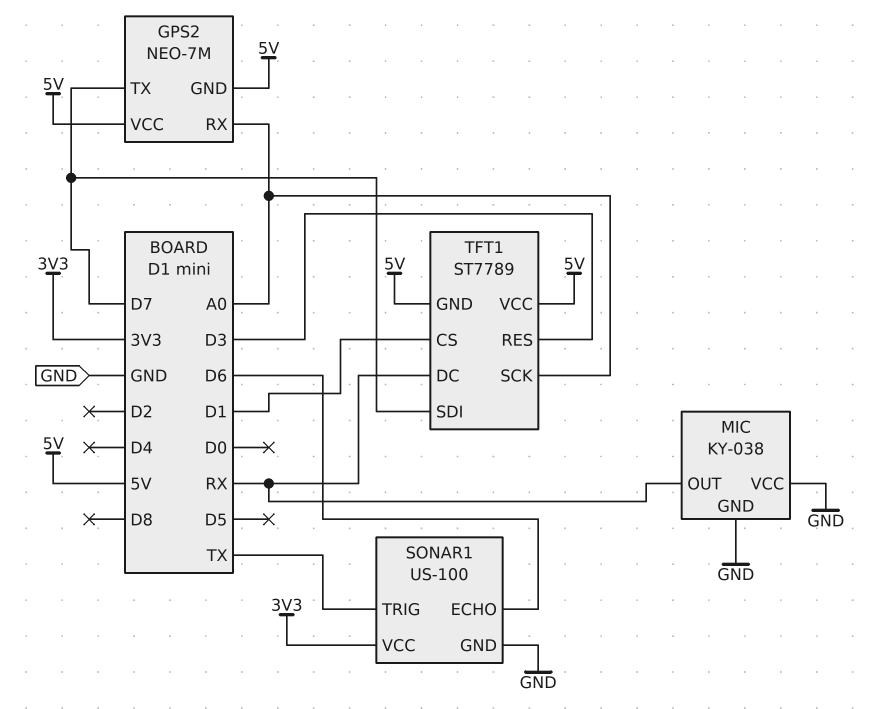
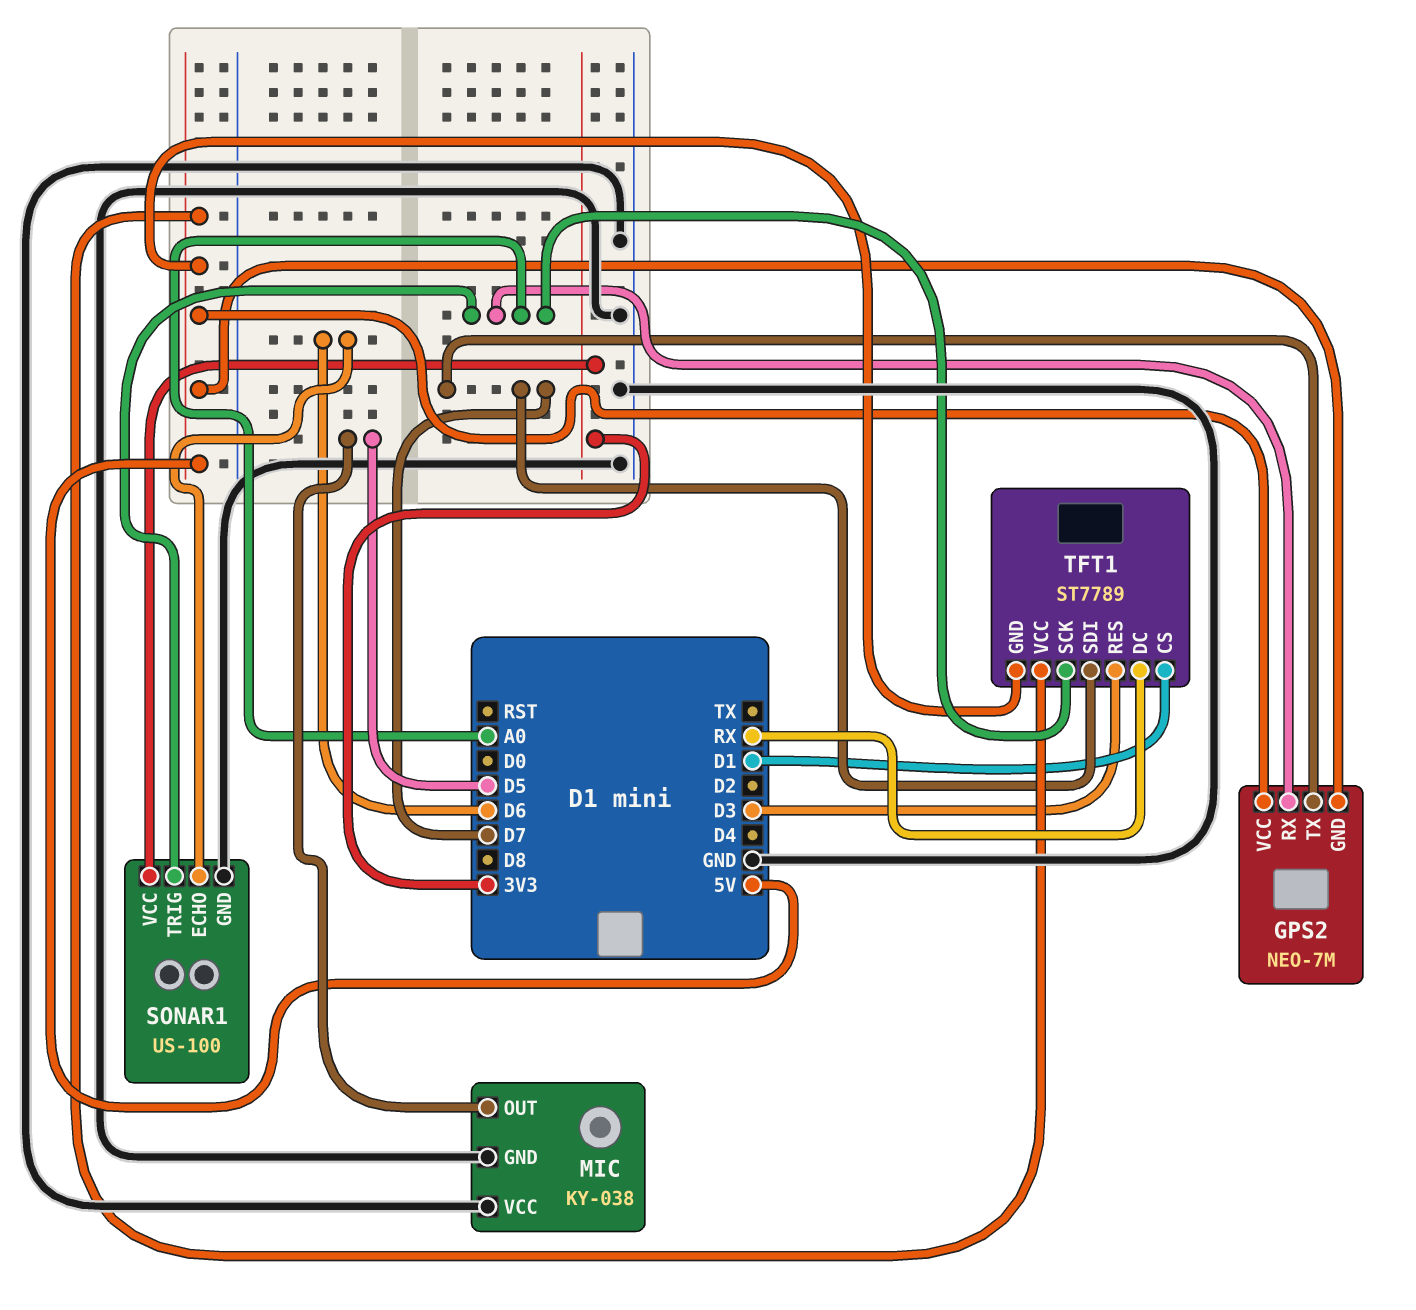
MIC pin OUT: RX -> D5
SONAR1 pin TRIG: TX -> A0

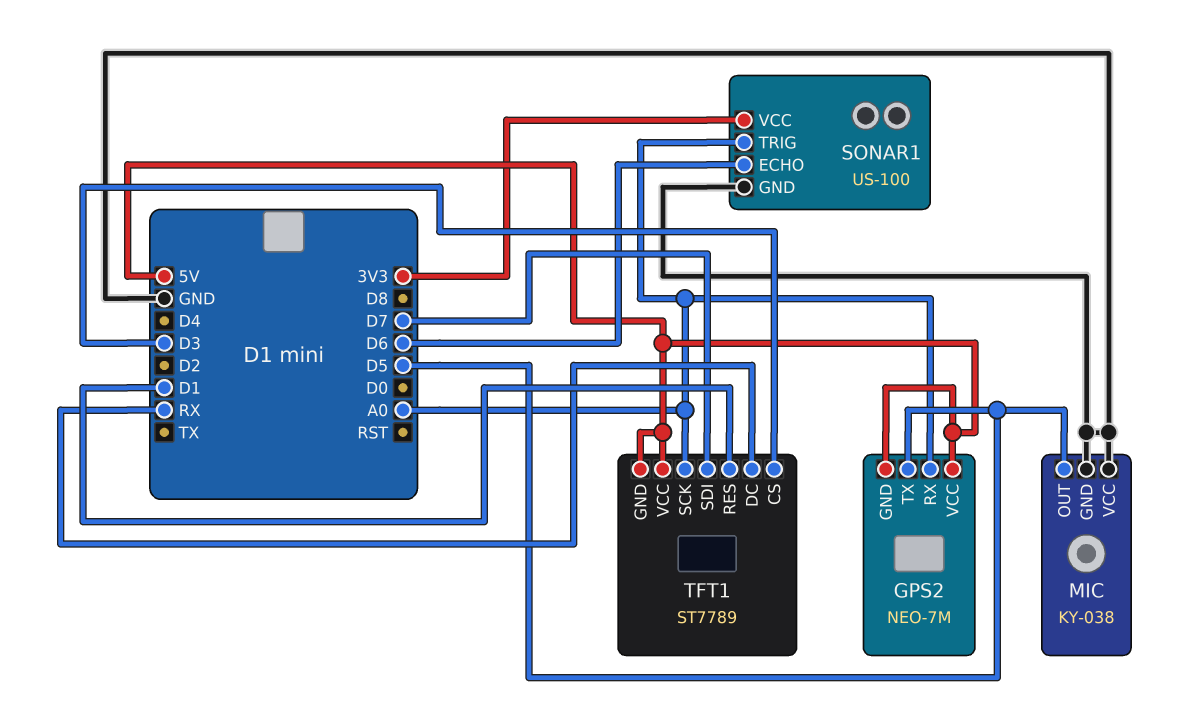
GPS2 pin TX: D7 -> D5
TFT1 pin CS: D1 -> D3
TFT1 pin RES: D3 -> D1

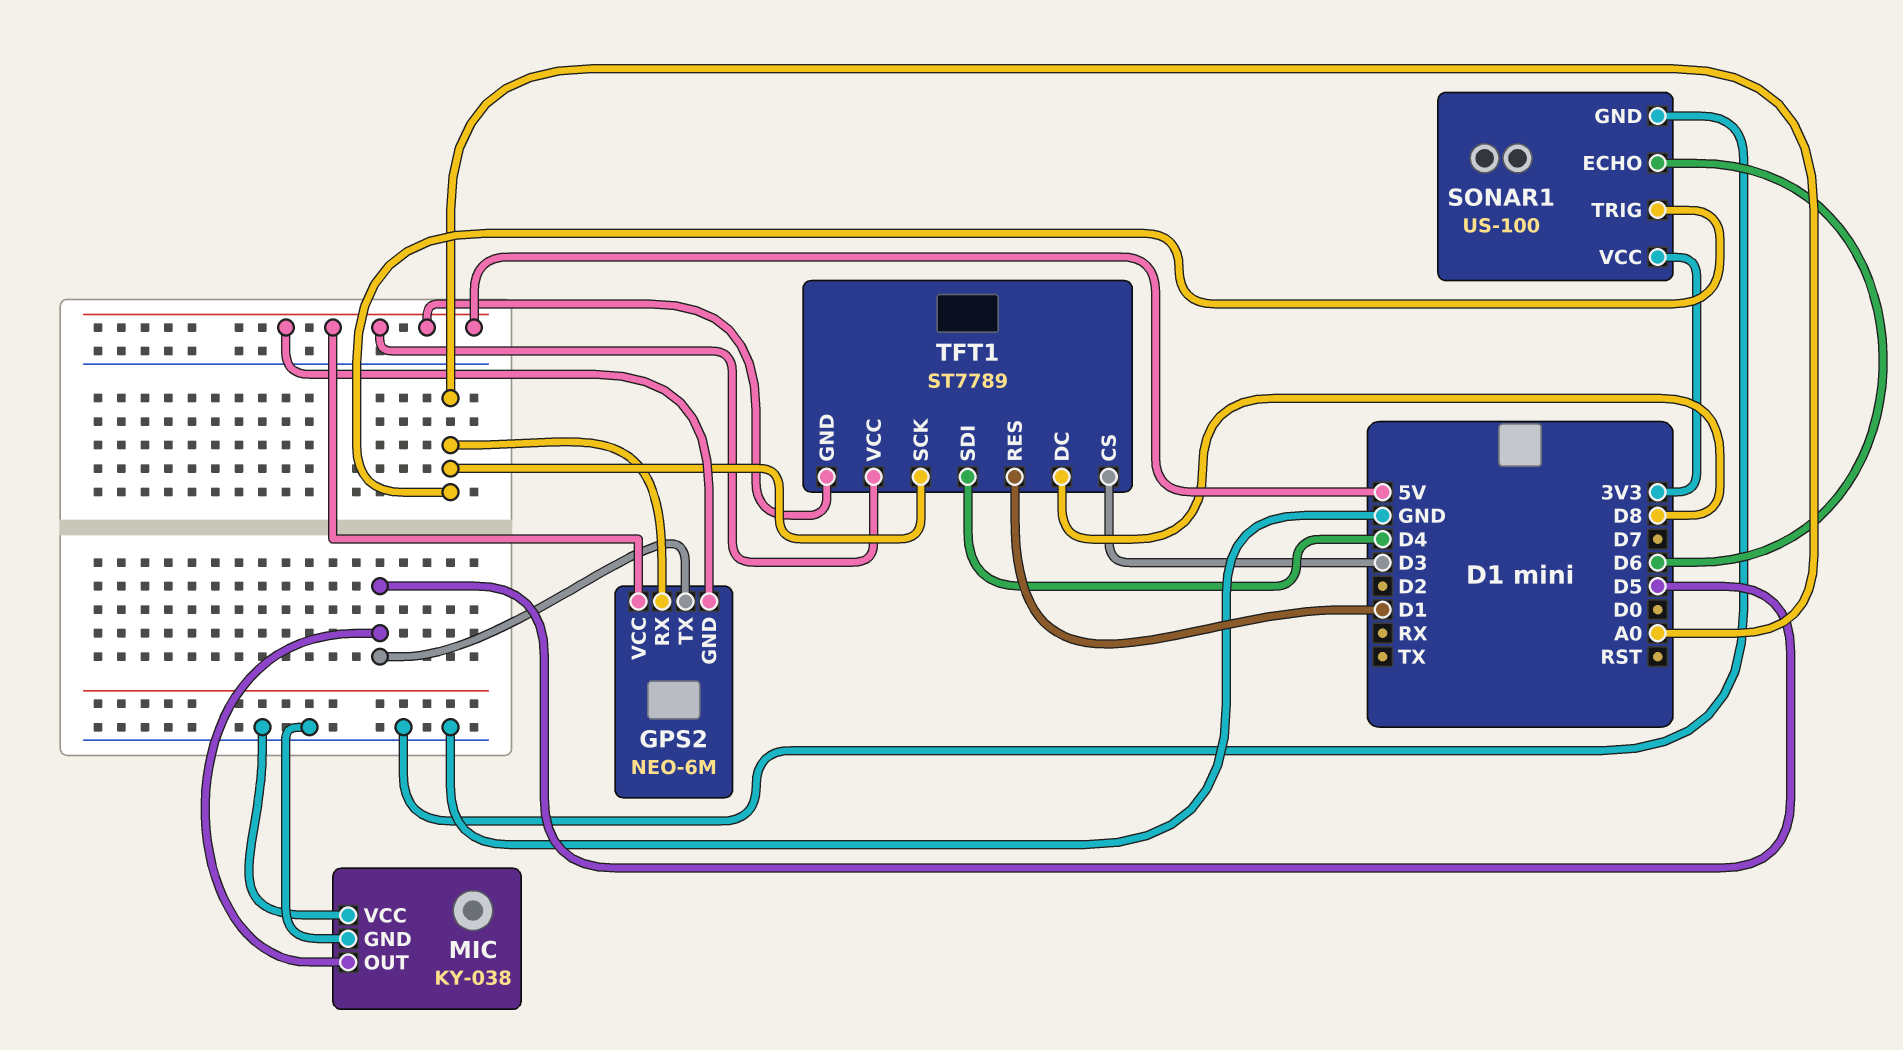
GPS2: NEO-7M -> NEO-6M
TFT1 pin DC: RX -> D8
TFT1 pin SDI: D7 -> D4

